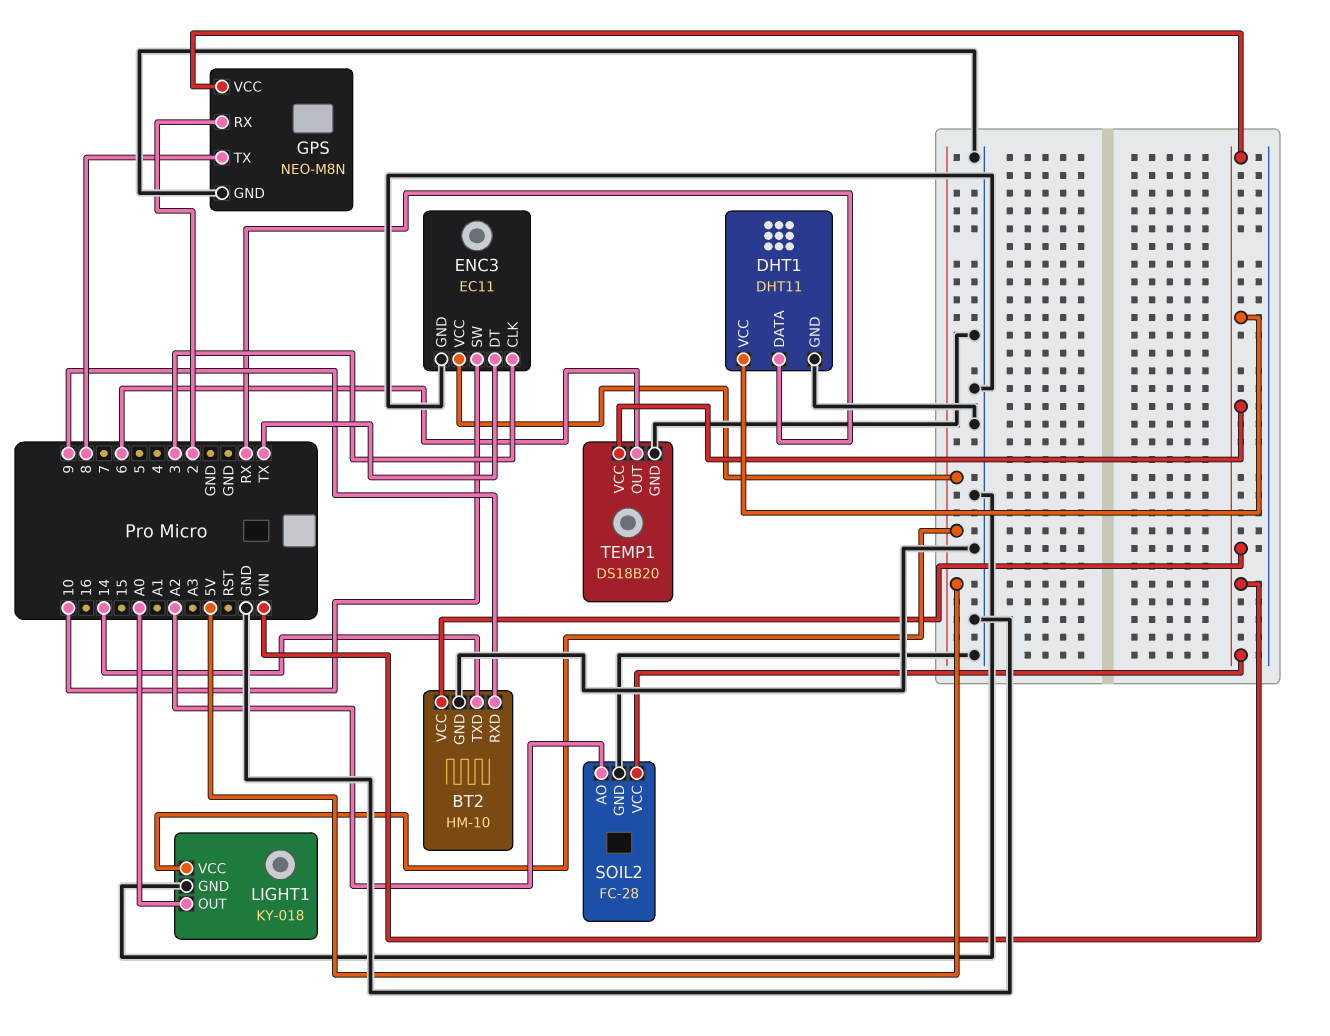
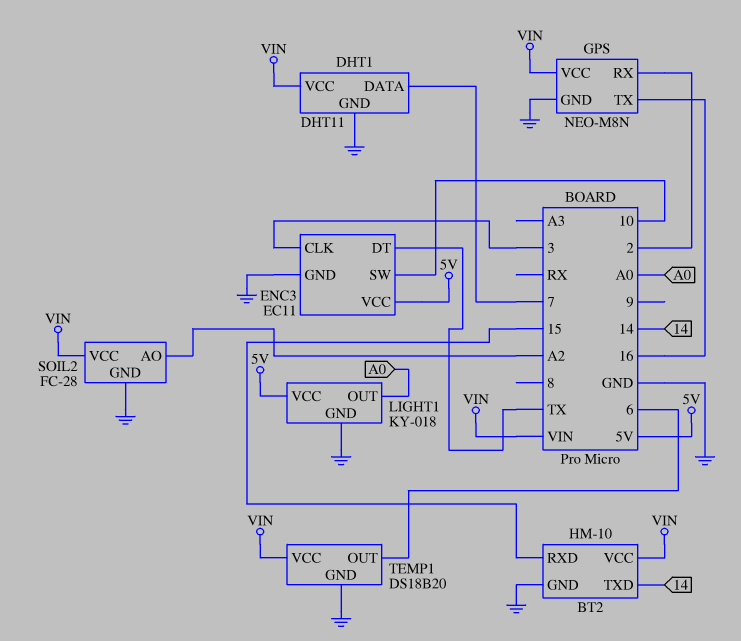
BT2 pin RXD: 9 -> 15
DHT1 pin DATA: RX -> 7
GPS pin TX: 8 -> 16

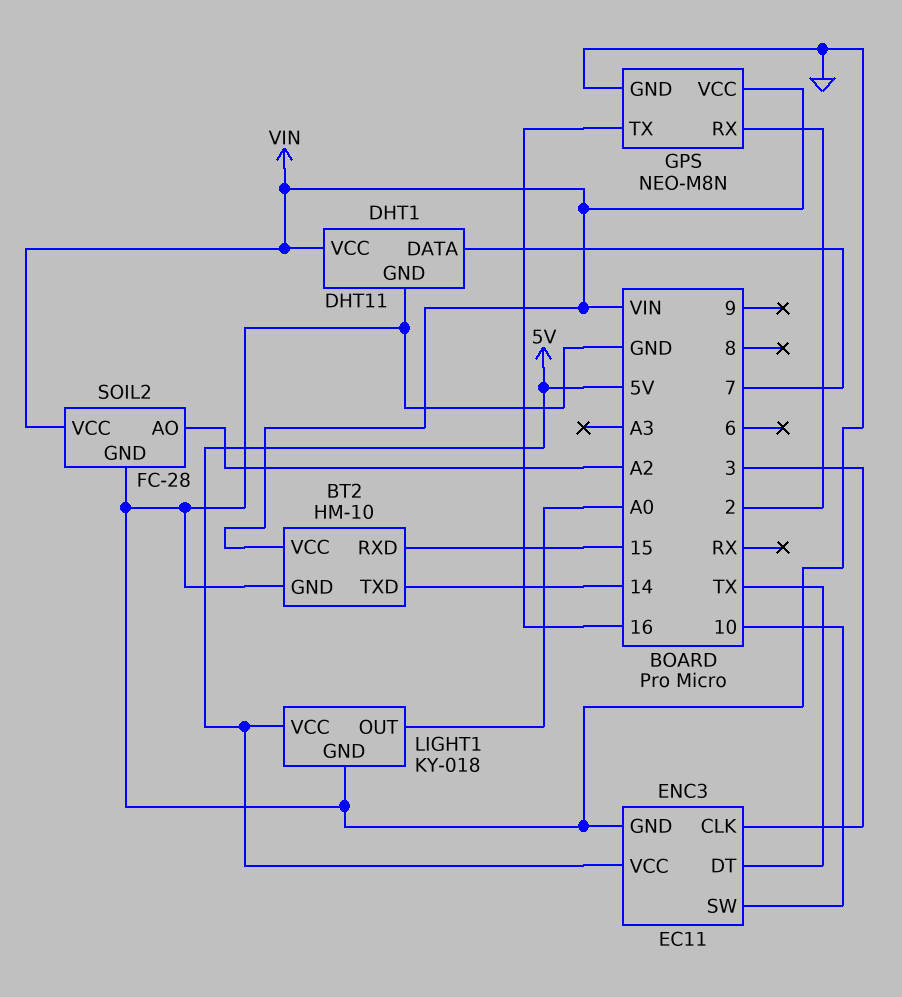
TEMP1: DS18B20 -> none
TEMP1 pin GND: GND -> none
TEMP1 pin OUT: 6 -> none
TEMP1 pin VCC: VIN -> none

